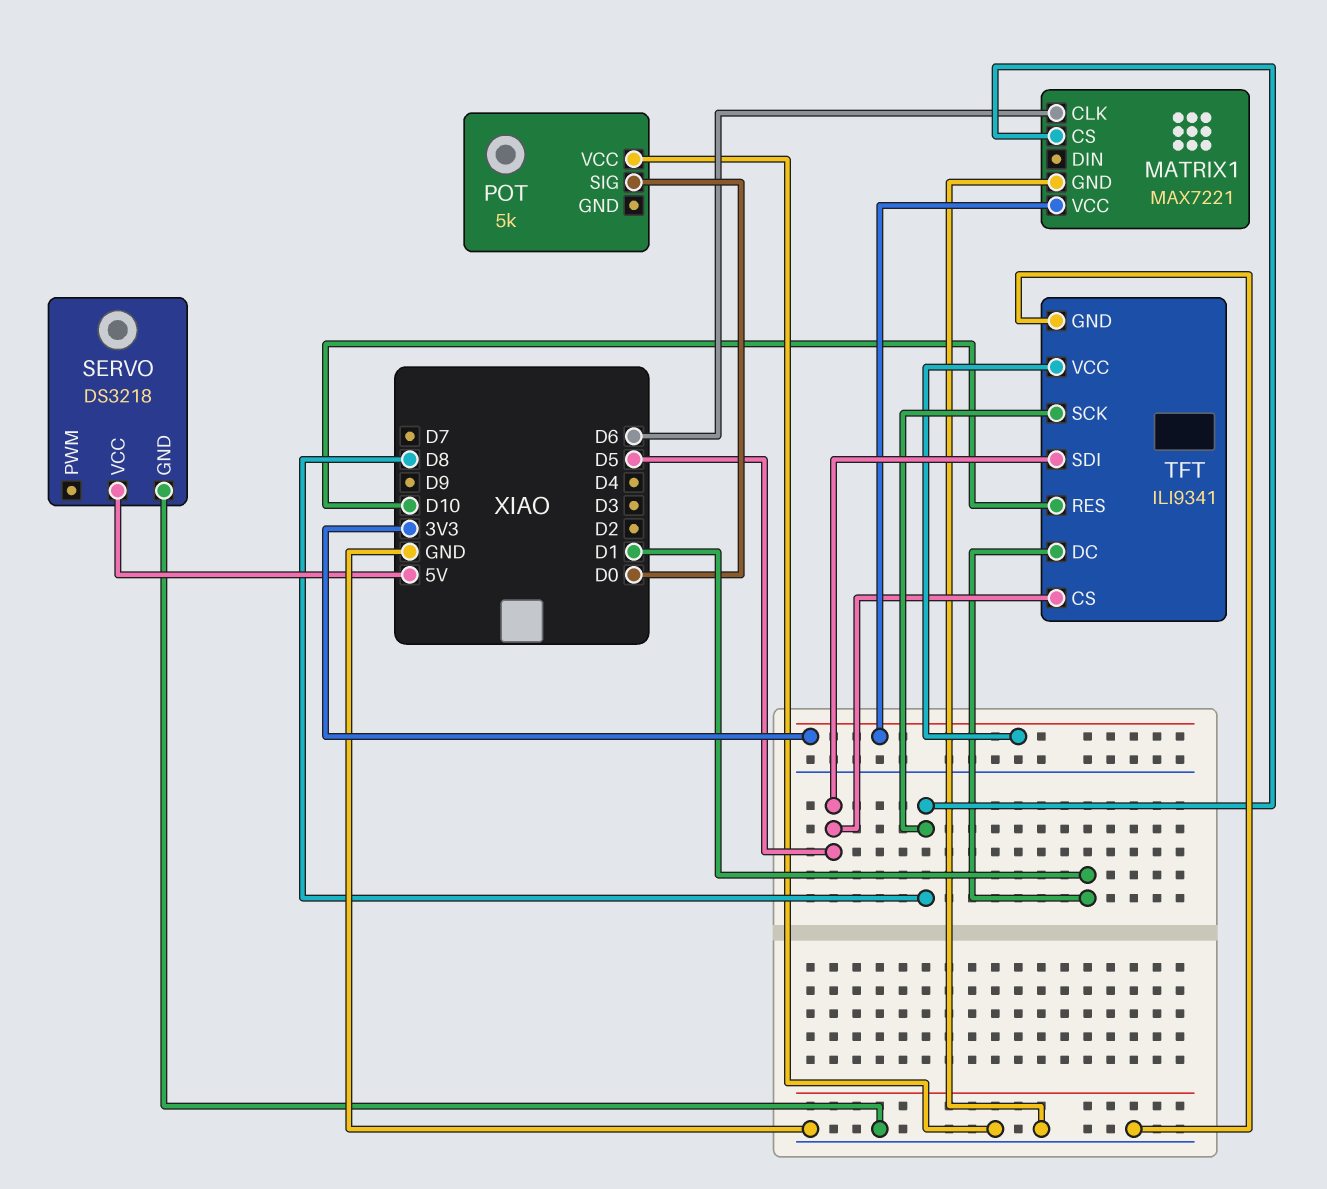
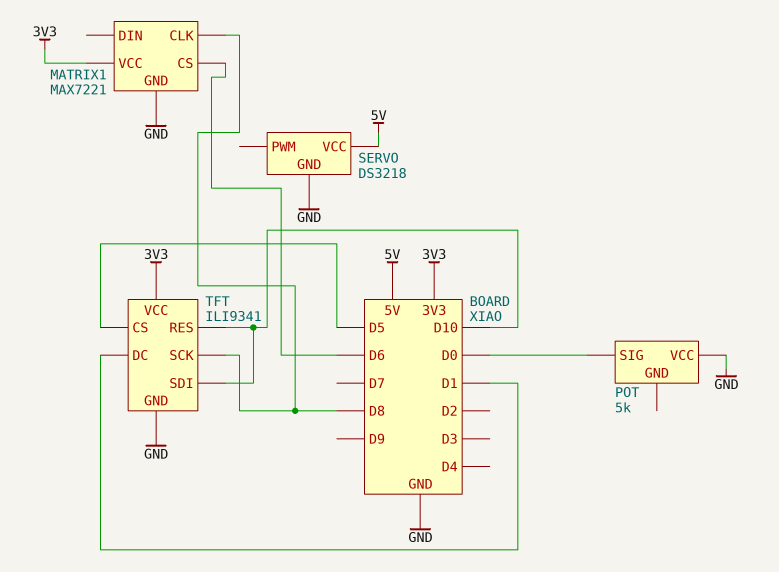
MATRIX1 pin CLK: D6 -> D8
MATRIX1 pin CS: D8 -> D6
TFT pin SDI: D5 -> D10

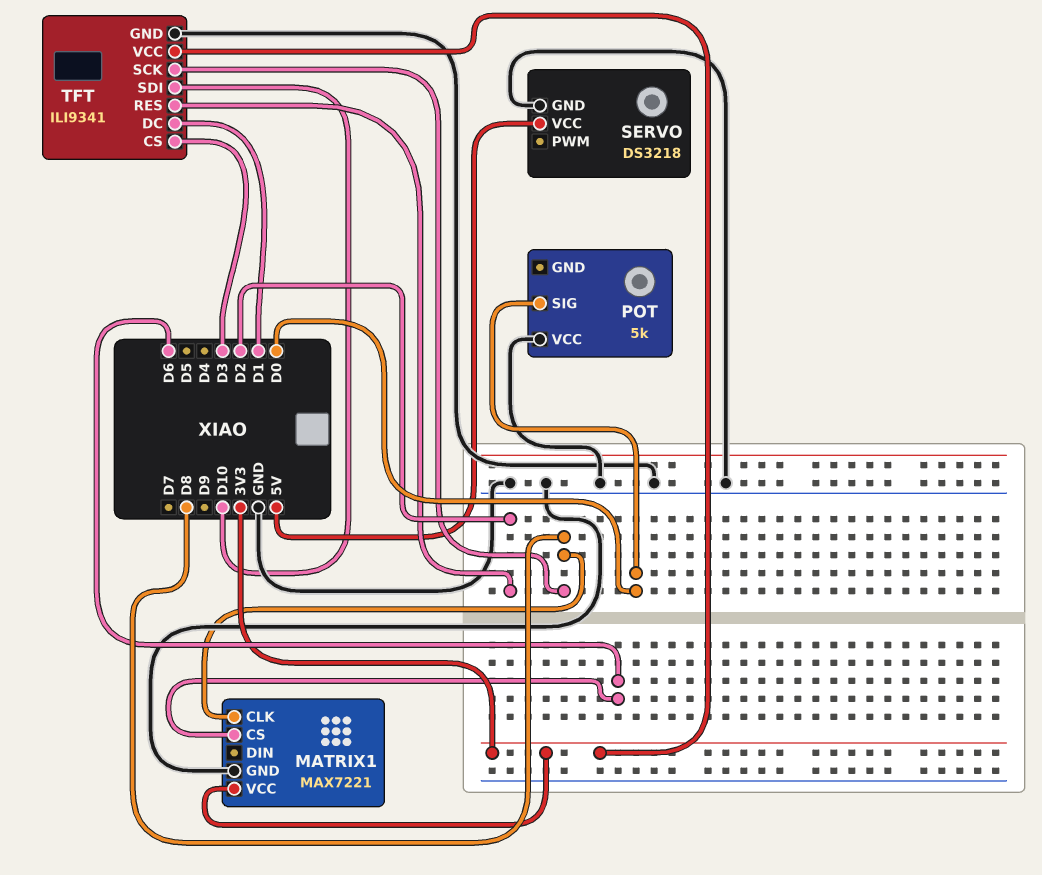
TFT pin CS: D5 -> D3
TFT pin RES: D10 -> D2

